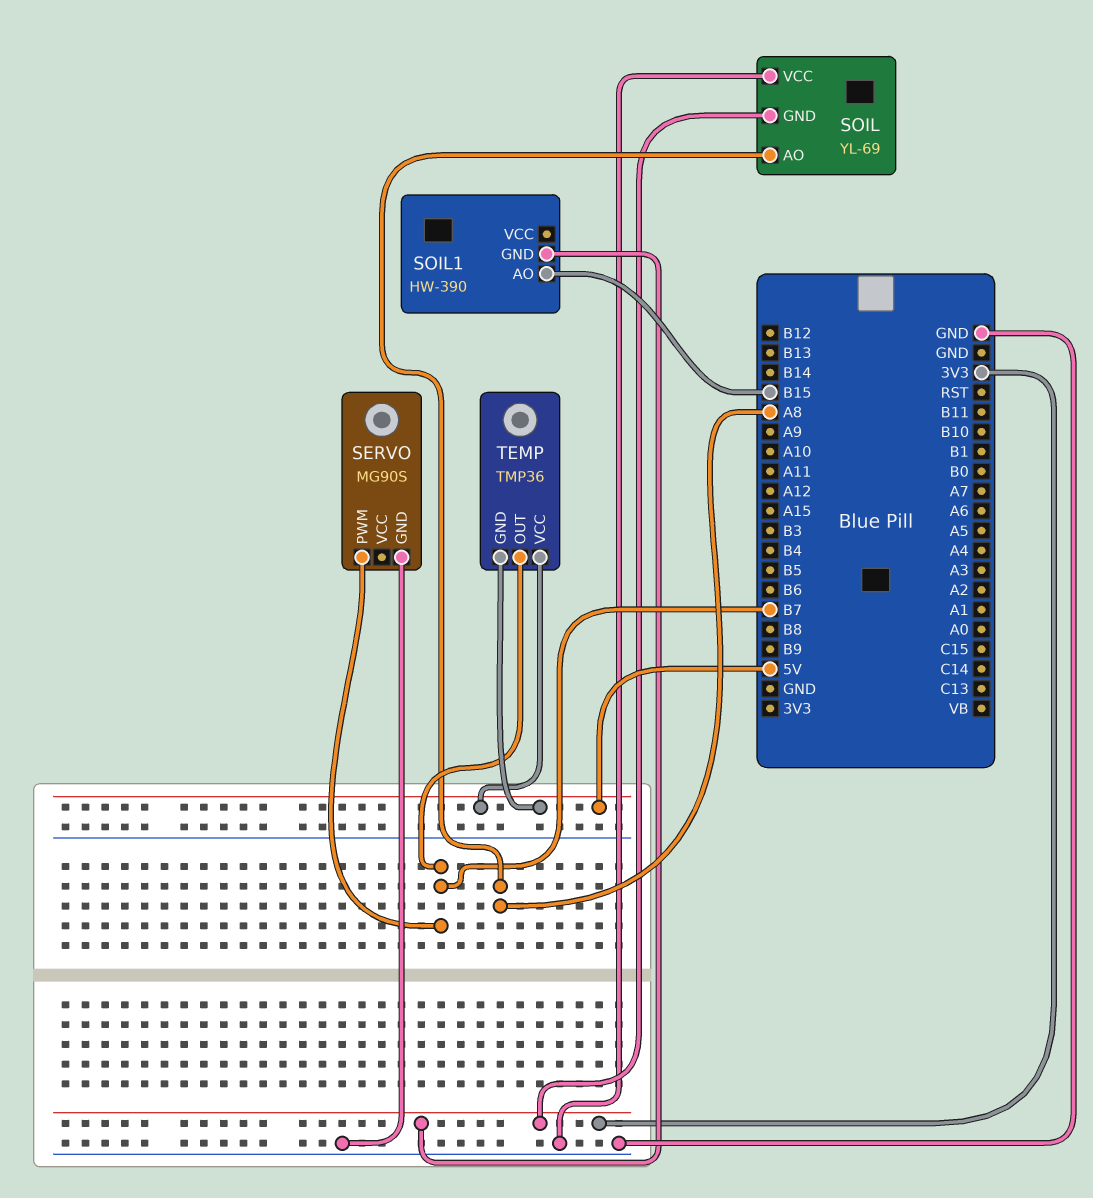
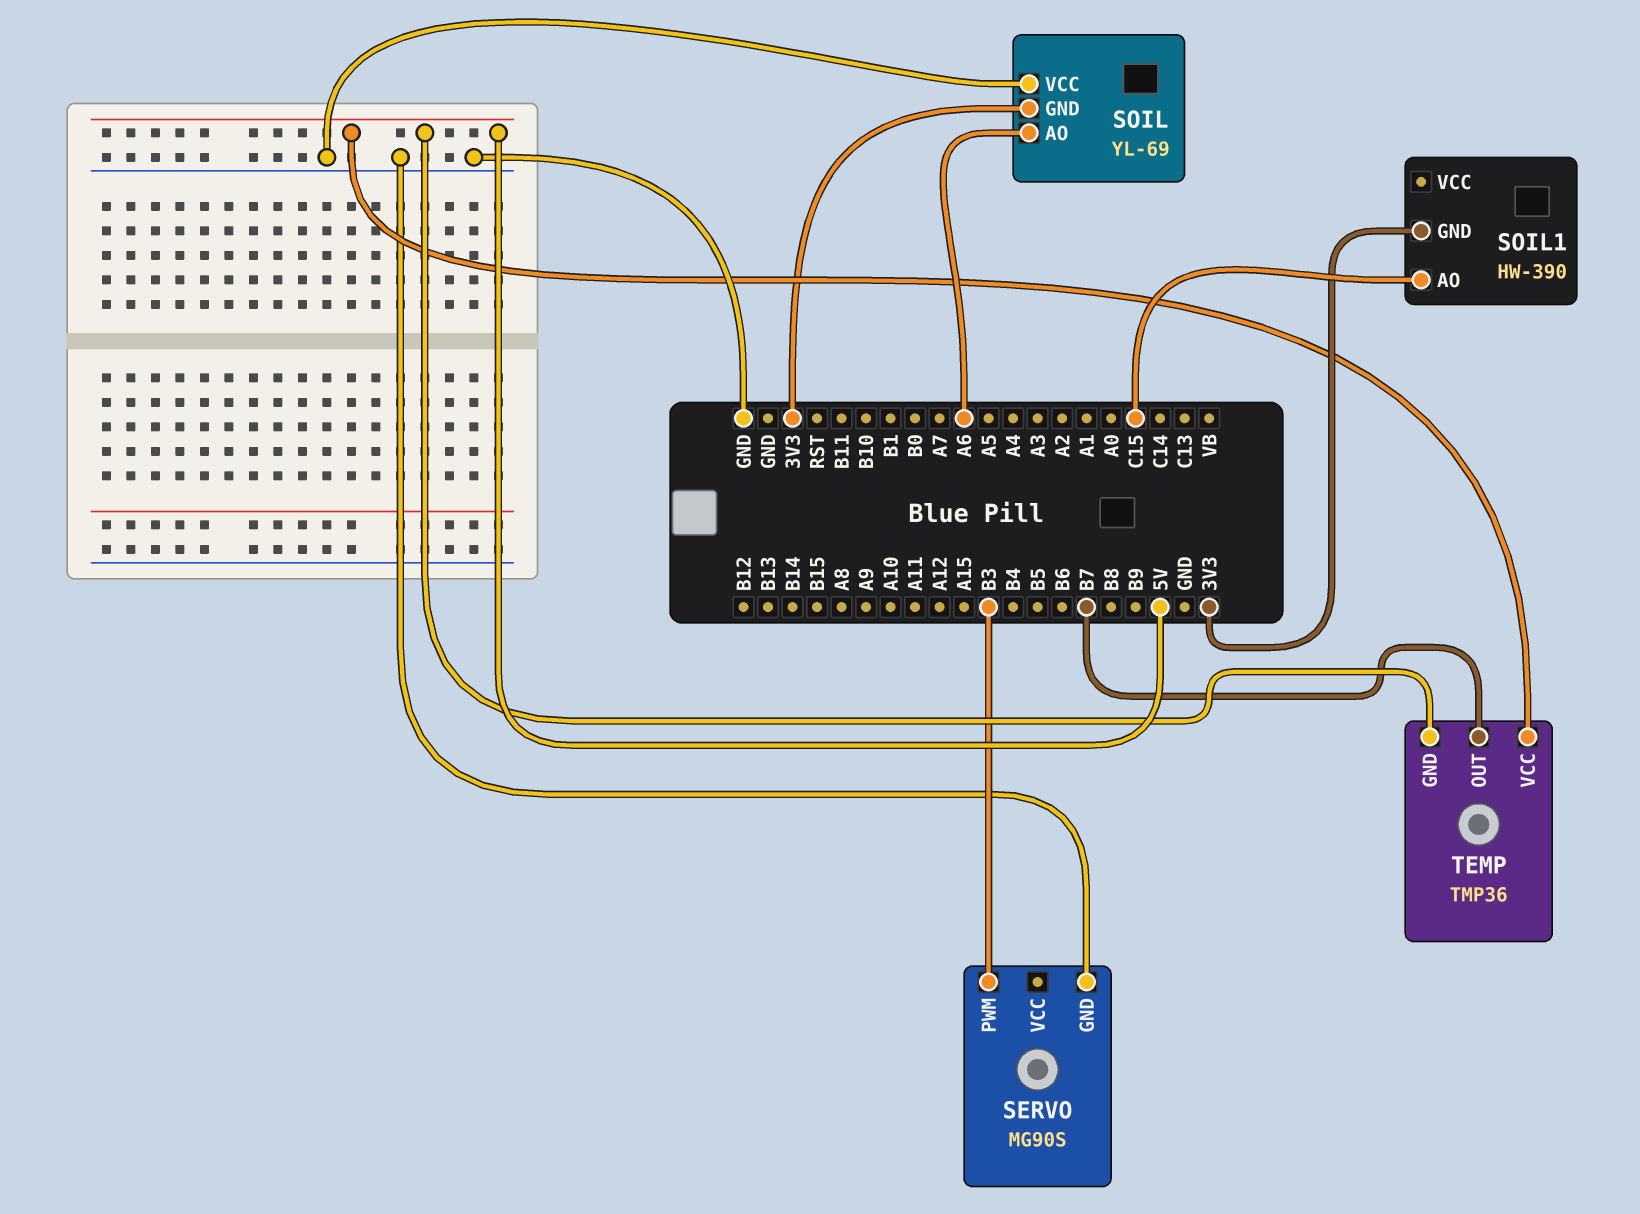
SERVO pin PWM: B7 -> B3
SOIL pin AO: A8 -> A6
SOIL1 pin AO: B15 -> C15

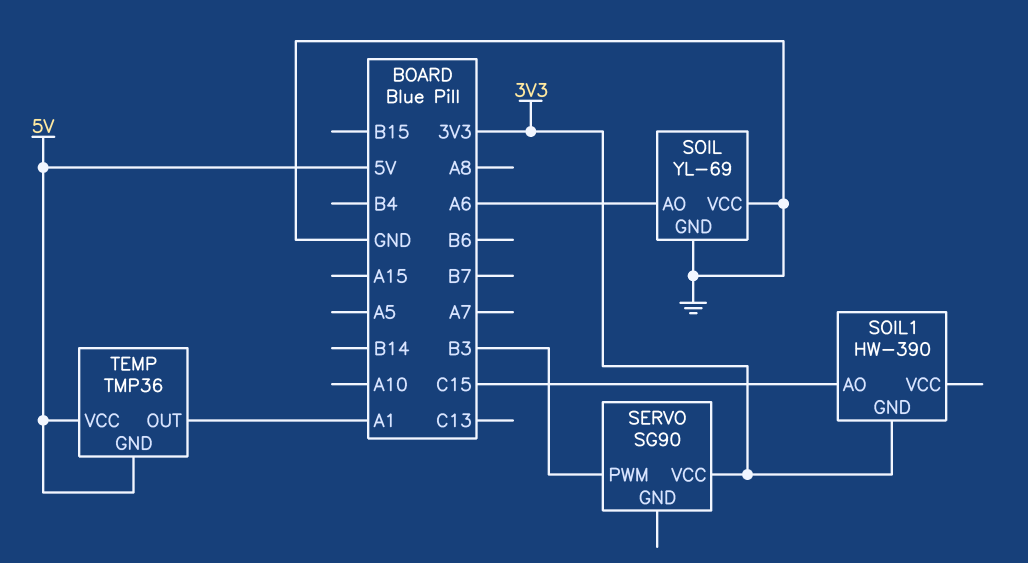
SERVO: MG90S -> SG90
SERVO pin GND: GND -> none
SERVO pin VCC: none -> 3V3
SOIL pin GND: 3V3 -> GND
TEMP pin OUT: B7 -> A1

